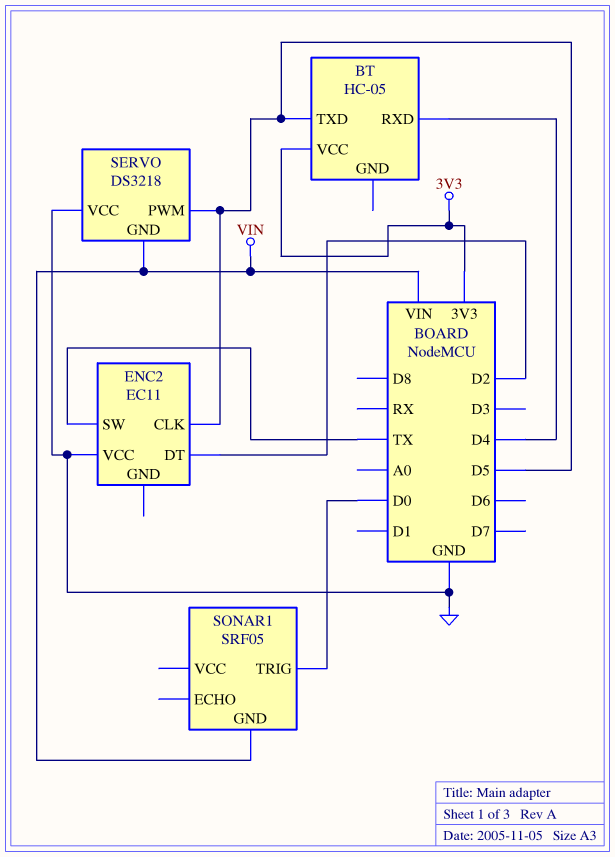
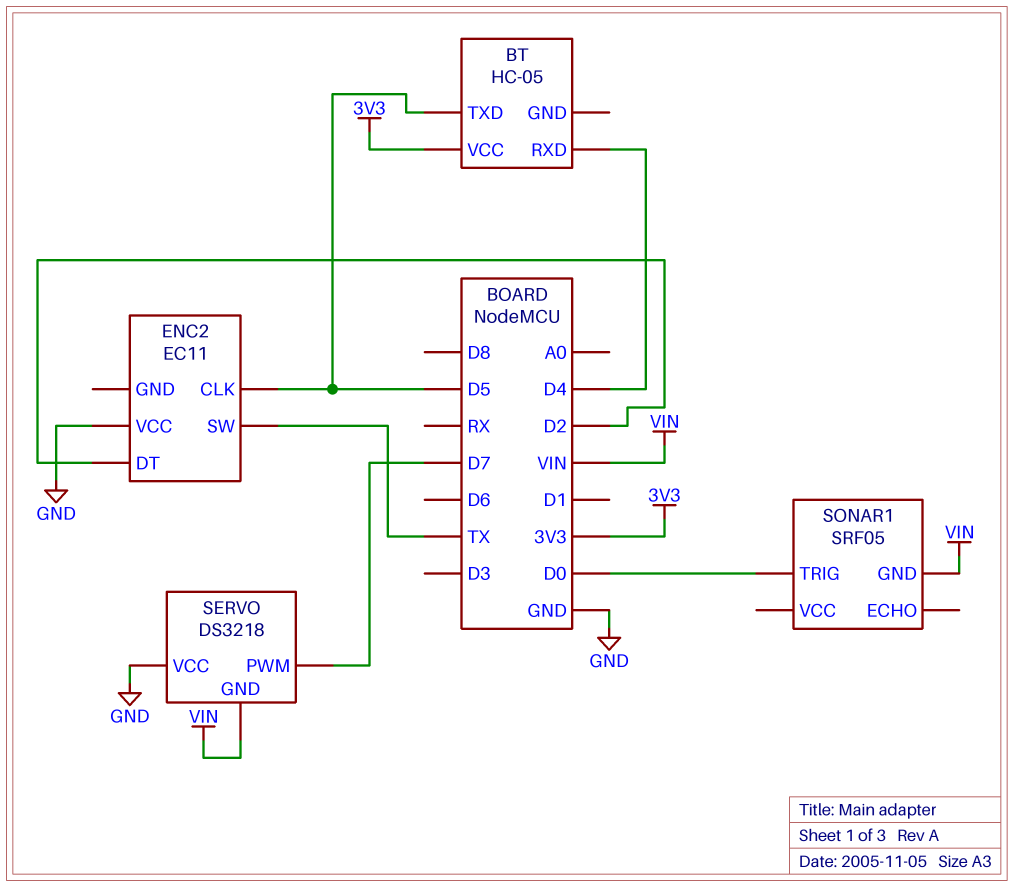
SERVO pin PWM: D5 -> D7

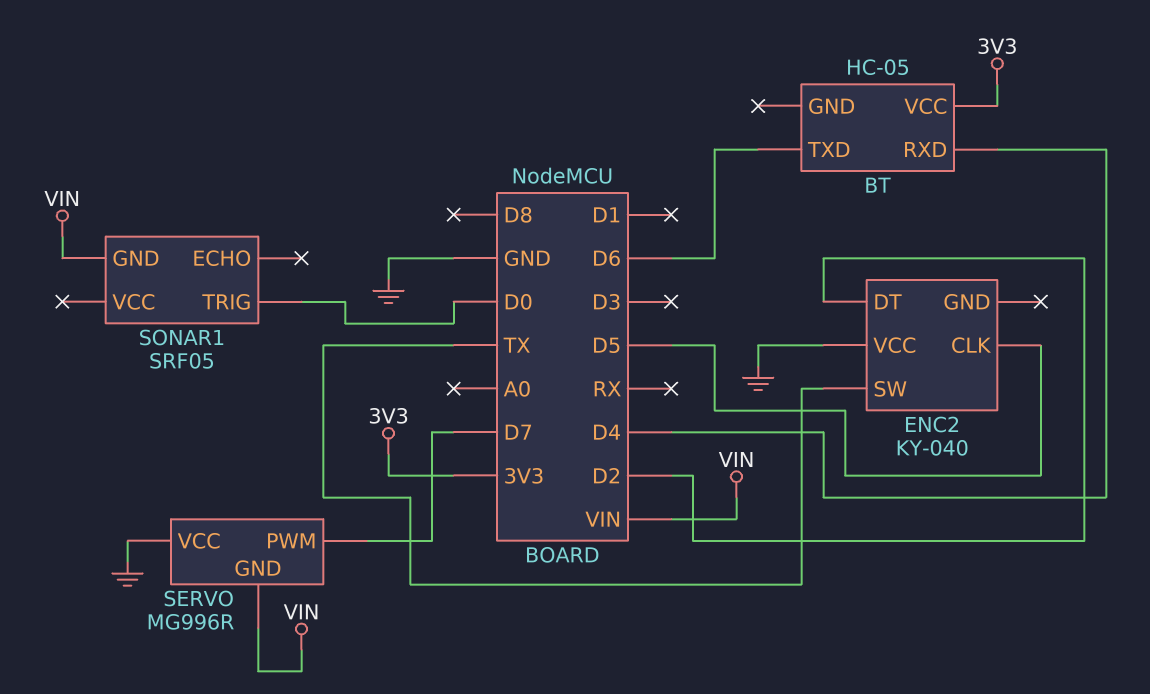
BT pin TXD: D5 -> D6
ENC2: EC11 -> KY-040
SERVO: DS3218 -> MG996R

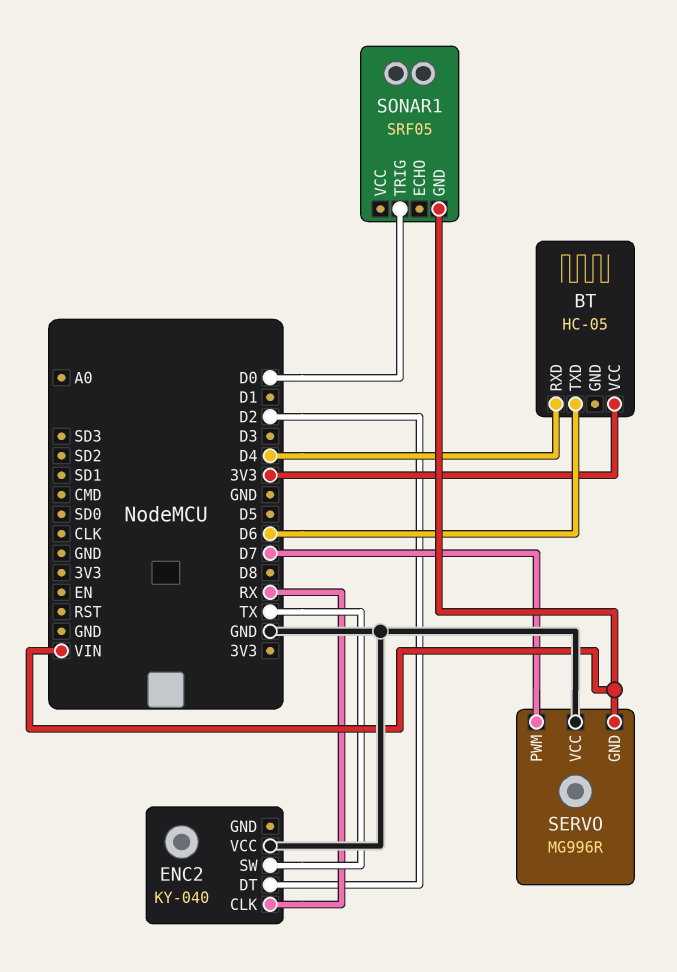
ENC2 pin CLK: D5 -> RX

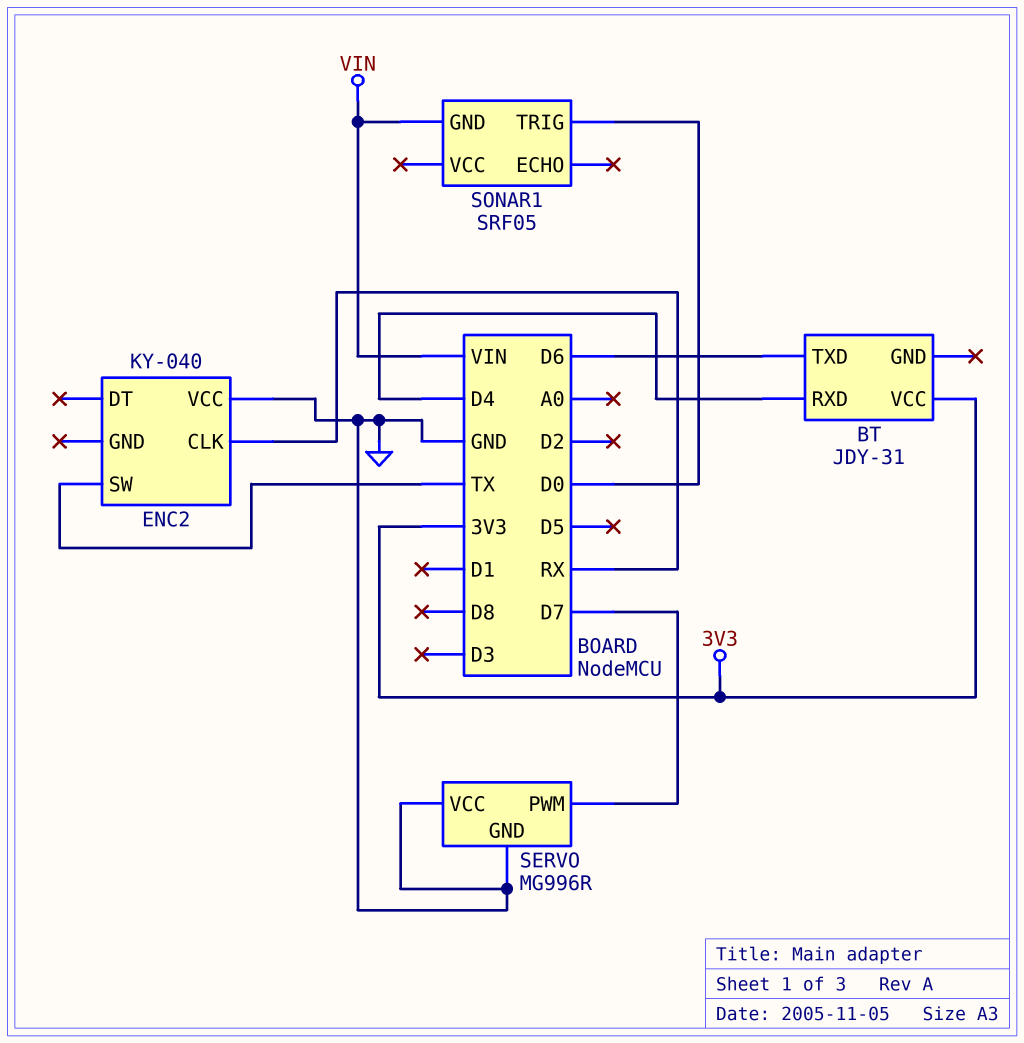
BT: HC-05 -> JDY-31
ENC2 pin DT: D2 -> none
SERVO pin GND: VIN -> GND

